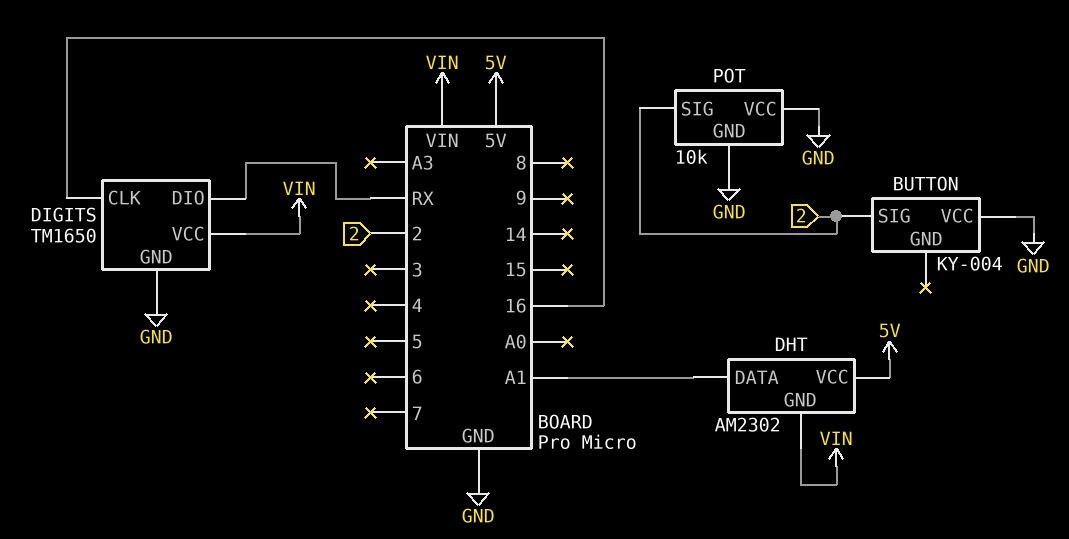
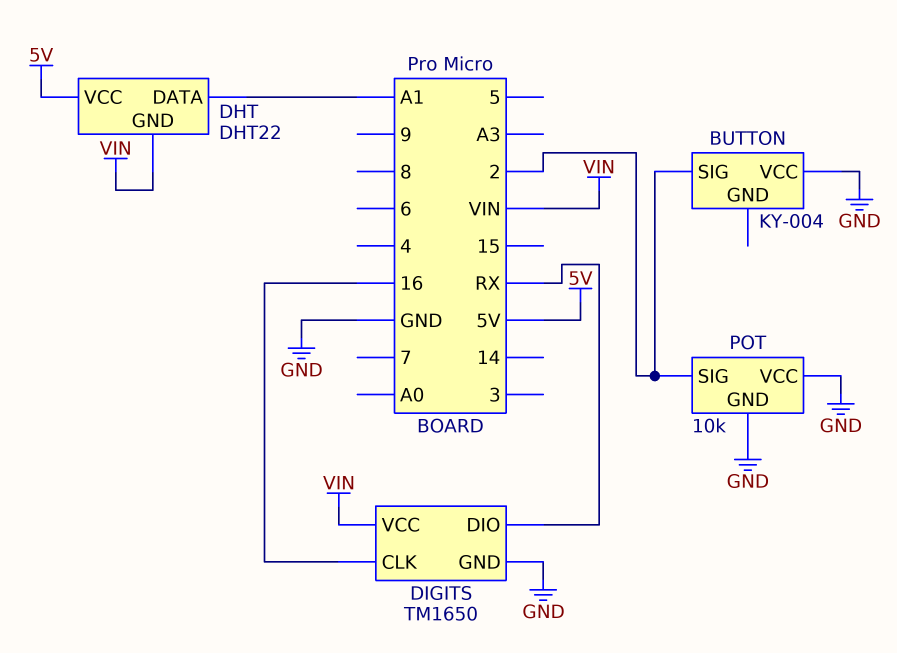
DHT: AM2302 -> DHT22

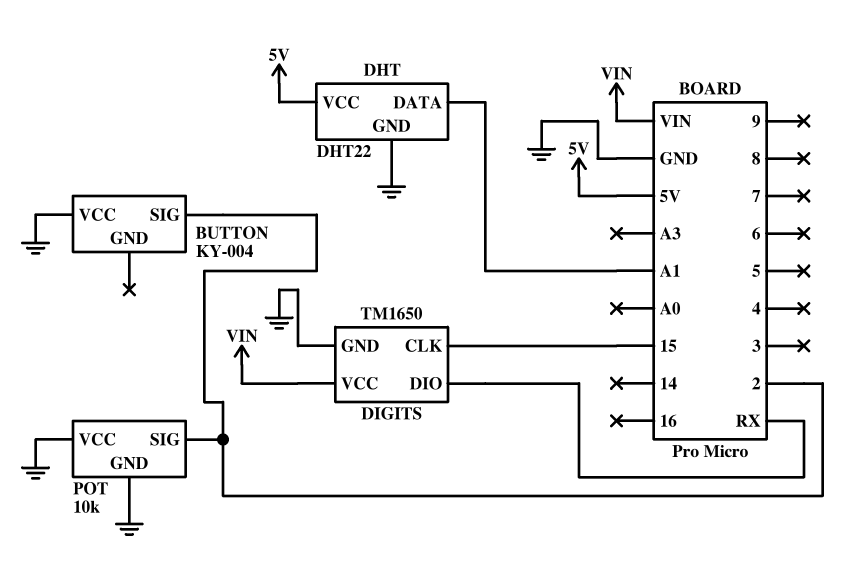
DHT pin GND: VIN -> GND
DIGITS pin CLK: 16 -> 15

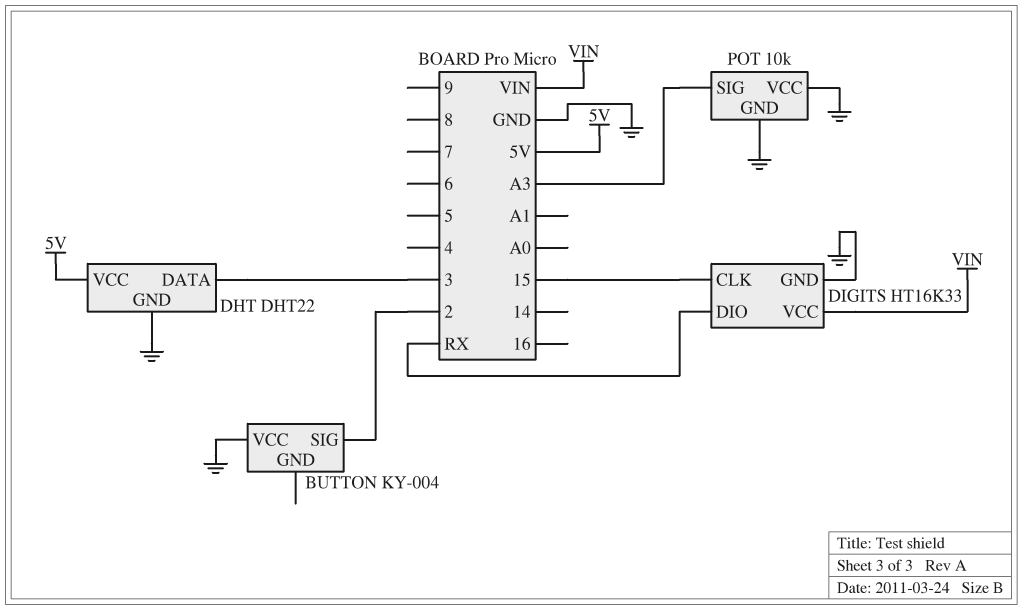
DHT pin DATA: A1 -> 3
DIGITS: TM1650 -> HT16K33
POT pin SIG: 2 -> A3

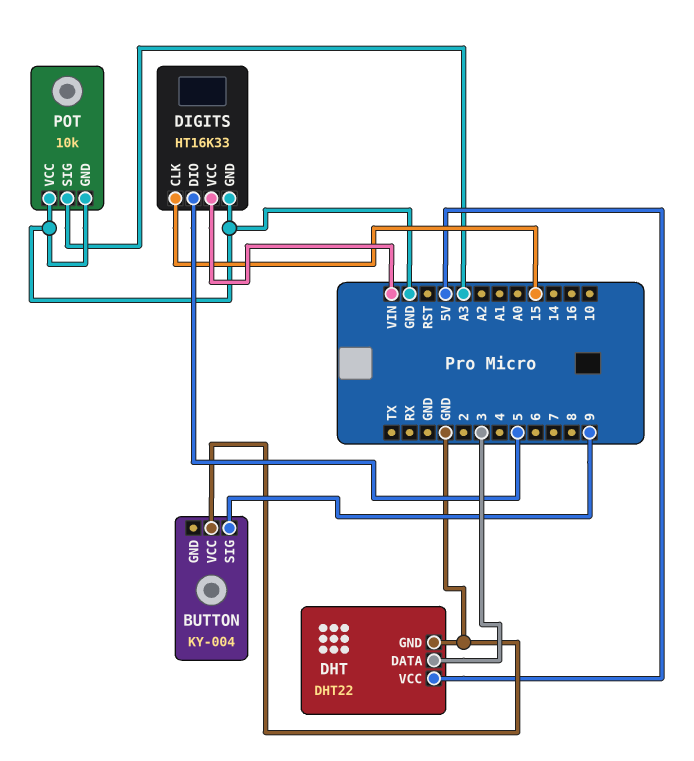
BUTTON pin SIG: 2 -> 9
DIGITS pin DIO: RX -> 5

